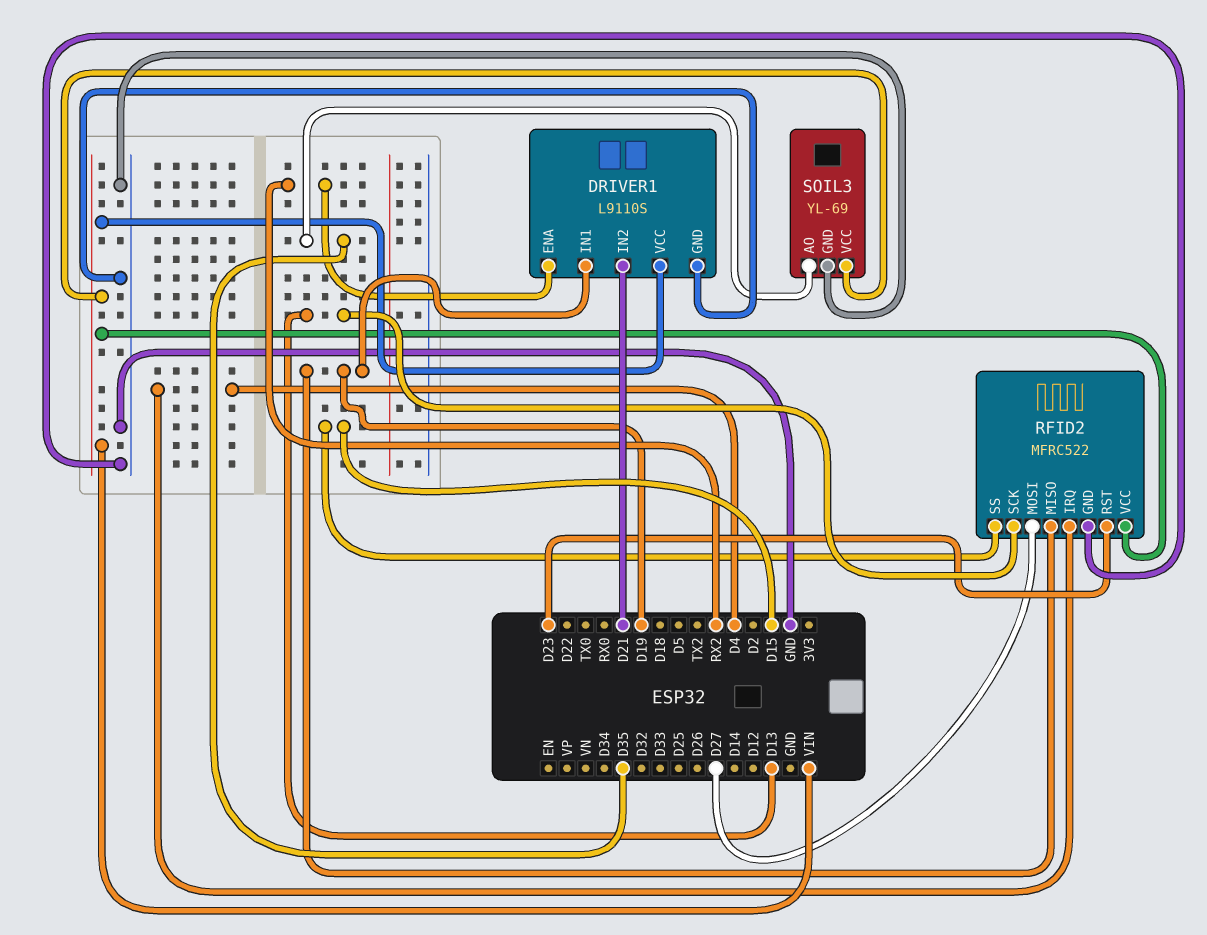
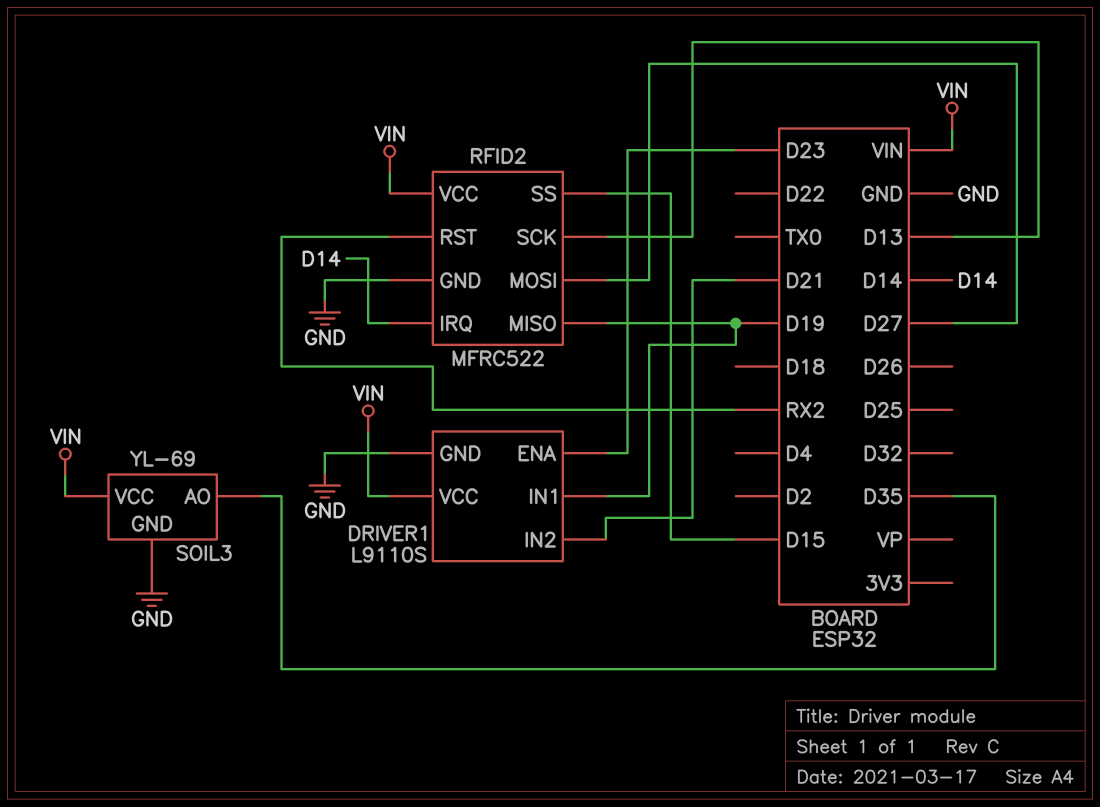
DRIVER1 pin ENA: RX2 -> D23
RFID2 pin IRQ: D4 -> D14
RFID2 pin RST: D23 -> RX2

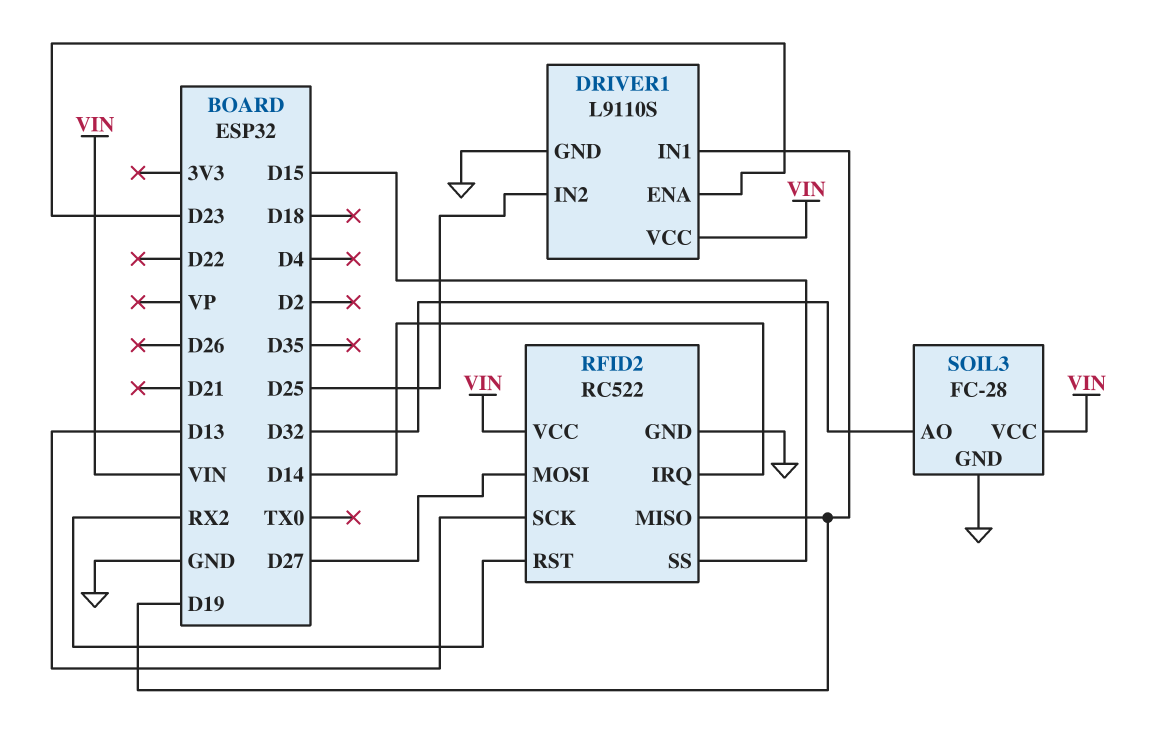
DRIVER1 pin IN2: D21 -> D25
RFID2: MFRC522 -> RC522
SOIL3: YL-69 -> FC-28
SOIL3 pin AO: D35 -> D32

